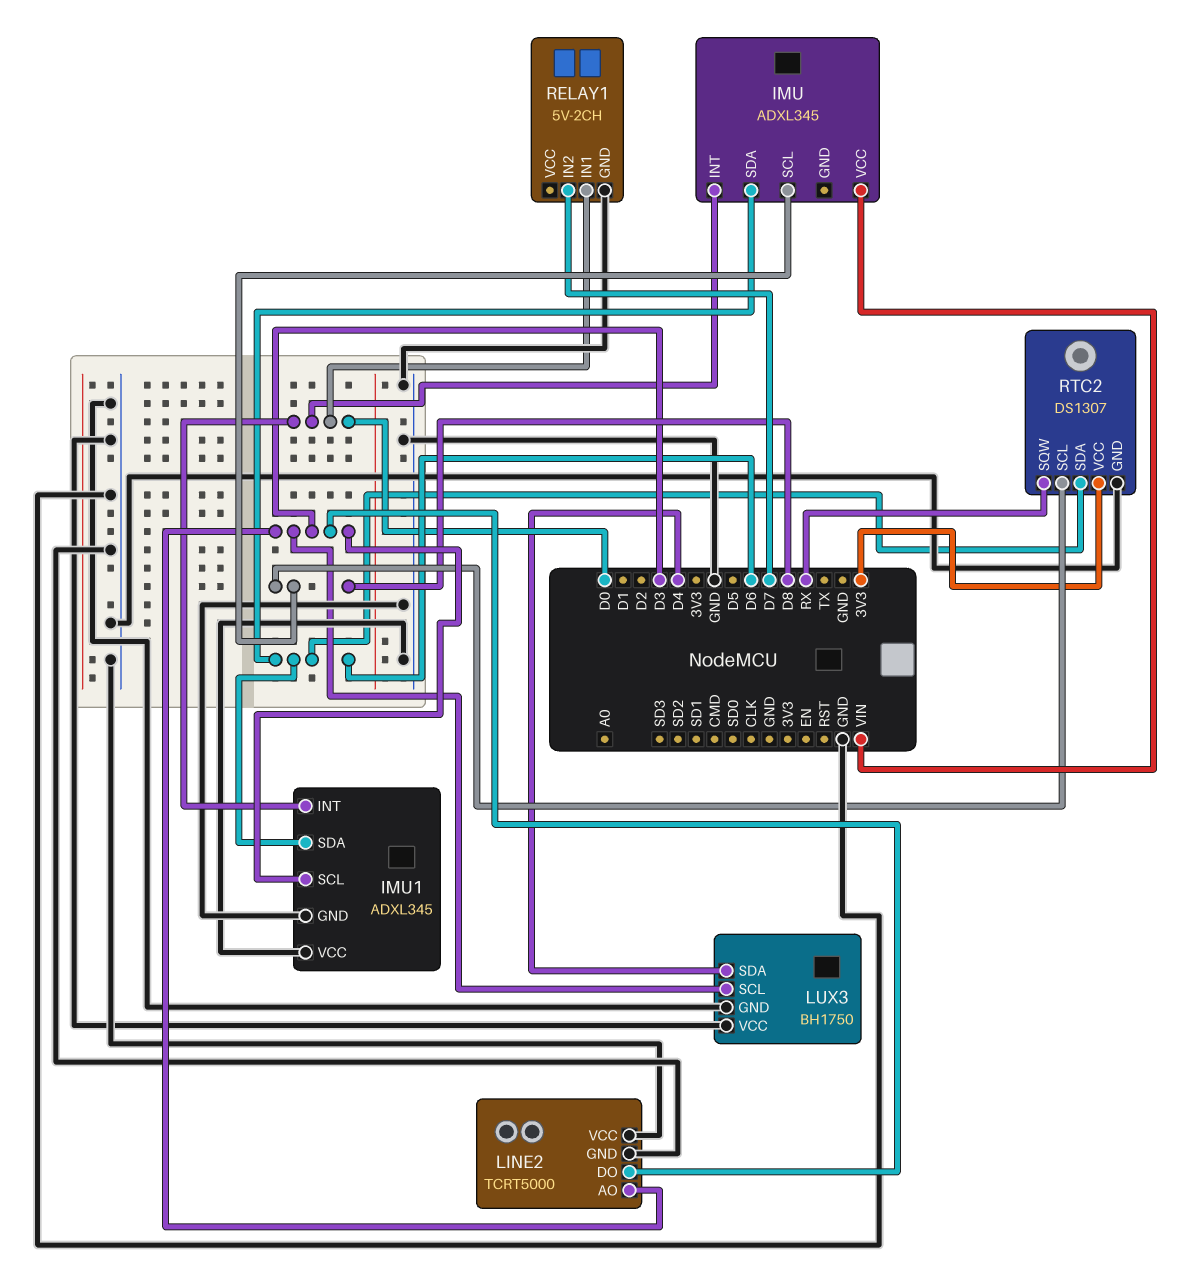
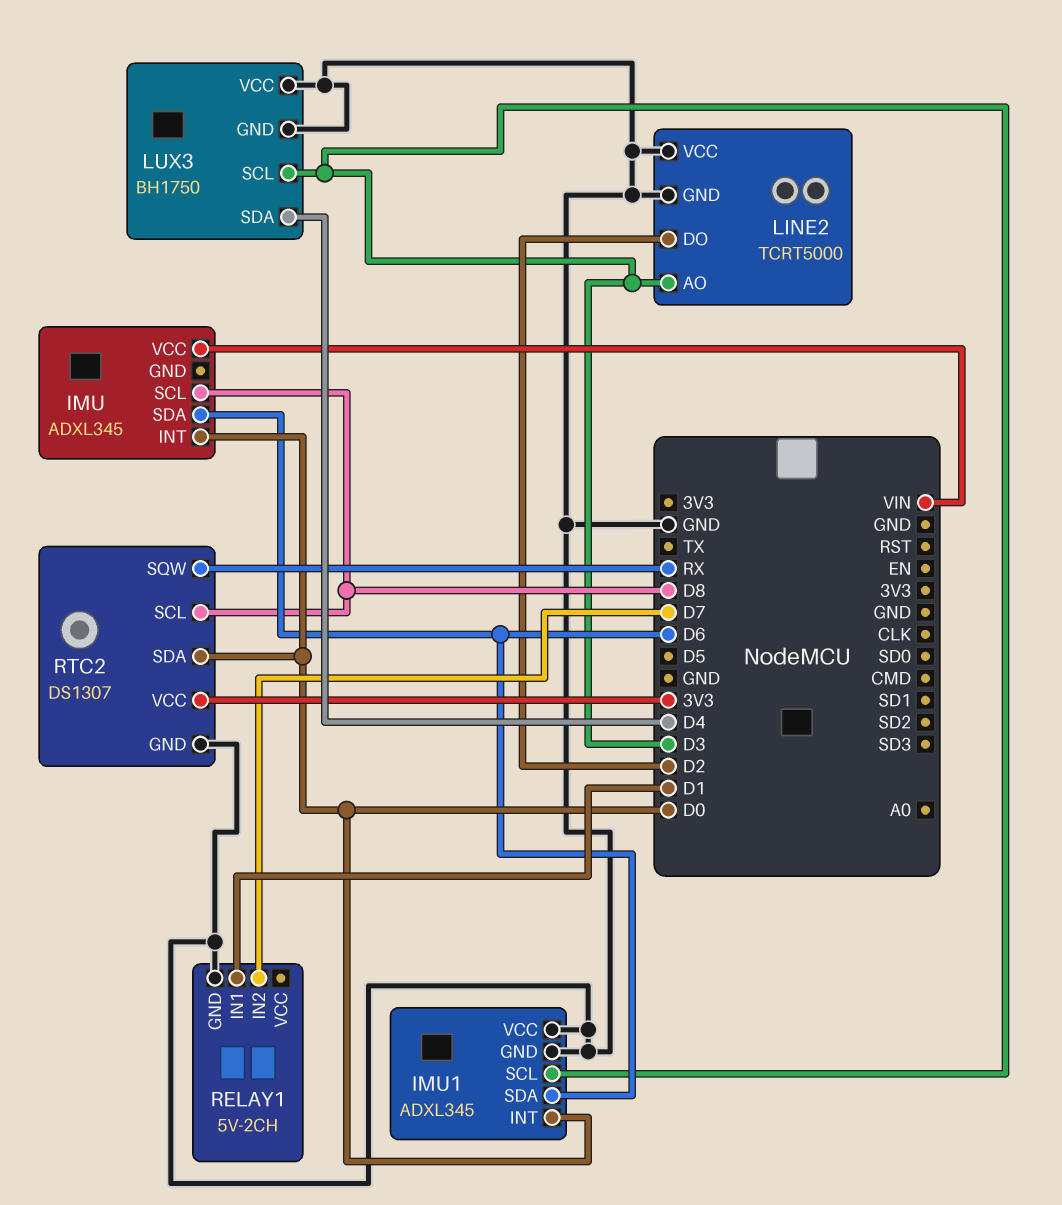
LINE2 pin DO: D3 -> D2
RELAY1 pin IN1: D0 -> D1
RTC2 pin SDA: D6 -> D0

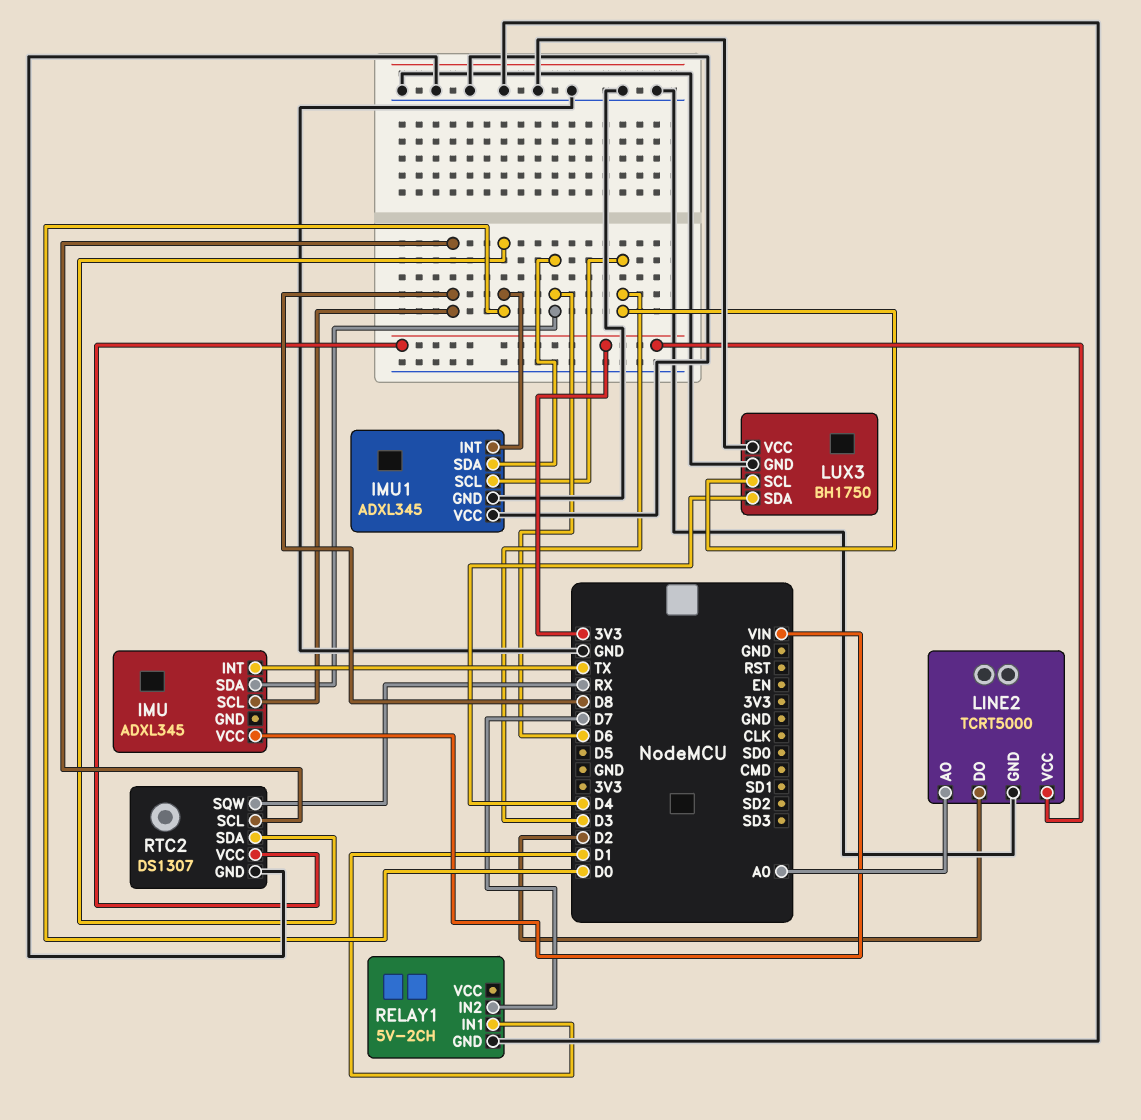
IMU pin INT: D0 -> TX
LINE2 pin AO: D3 -> A0
LINE2 pin VCC: GND -> 3V3

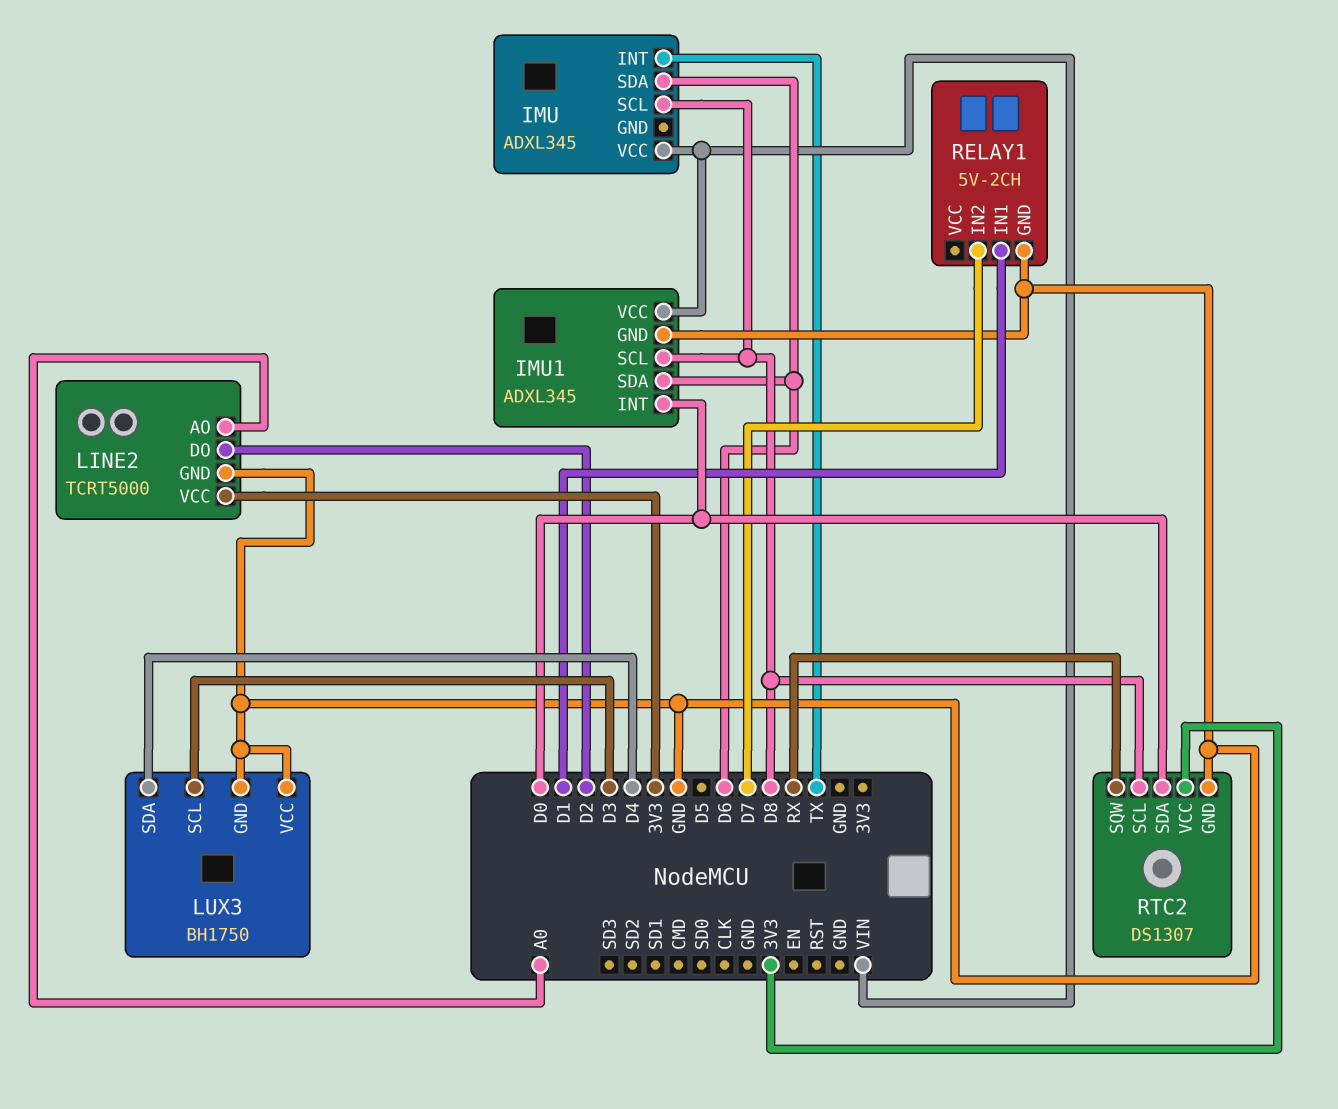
IMU1 pin SCL: D3 -> D8
IMU1 pin VCC: GND -> VIN

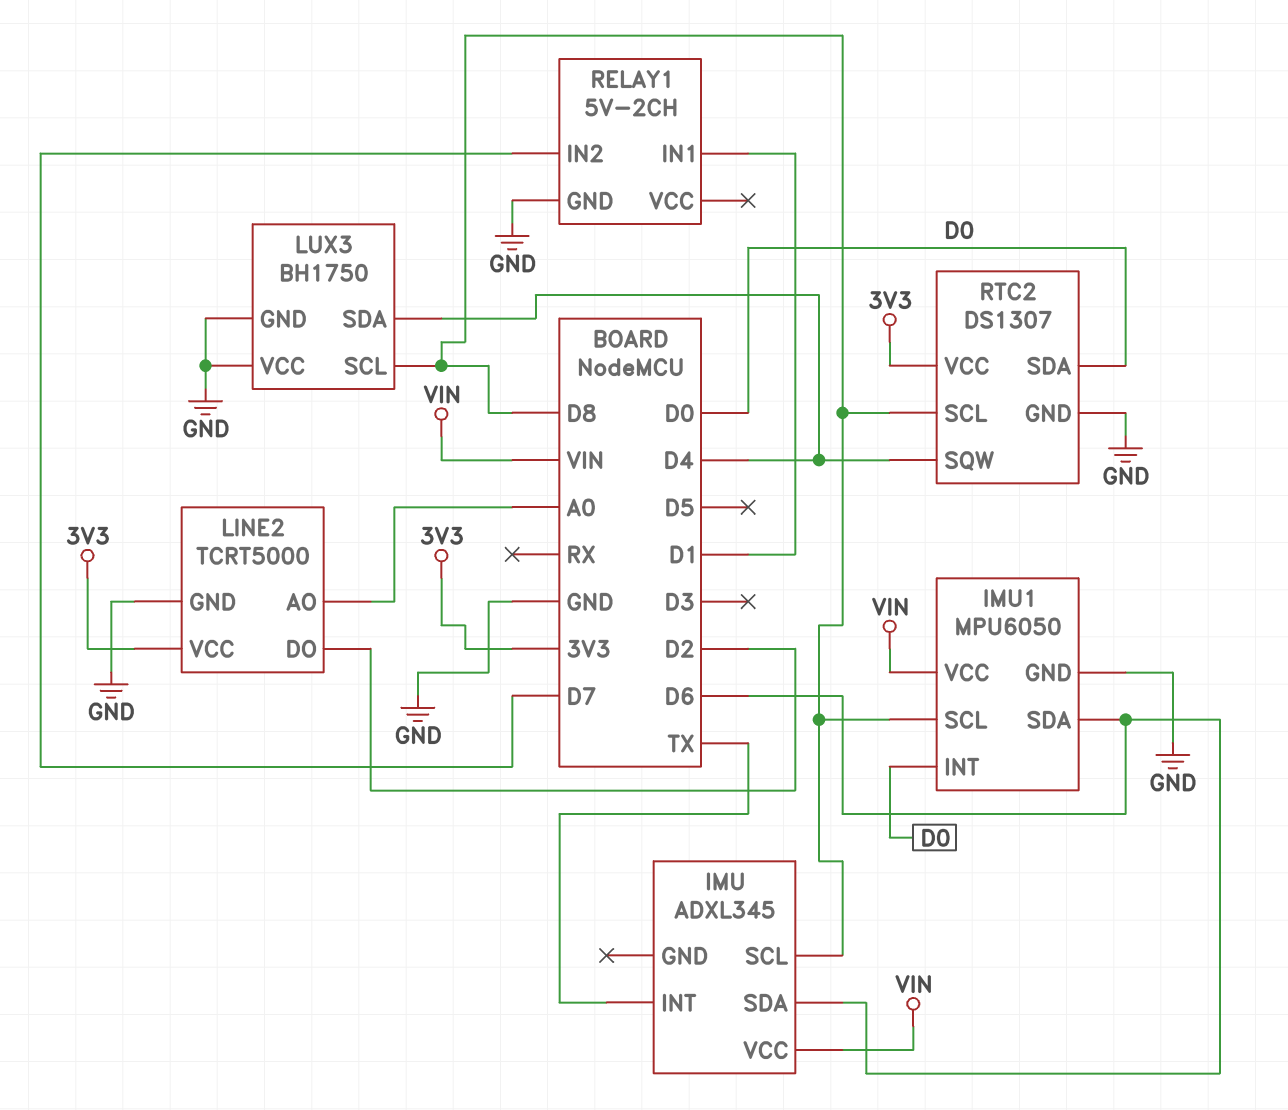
IMU1: ADXL345 -> MPU6050
LUX3 pin SCL: D3 -> D8
RTC2 pin SQW: RX -> D4

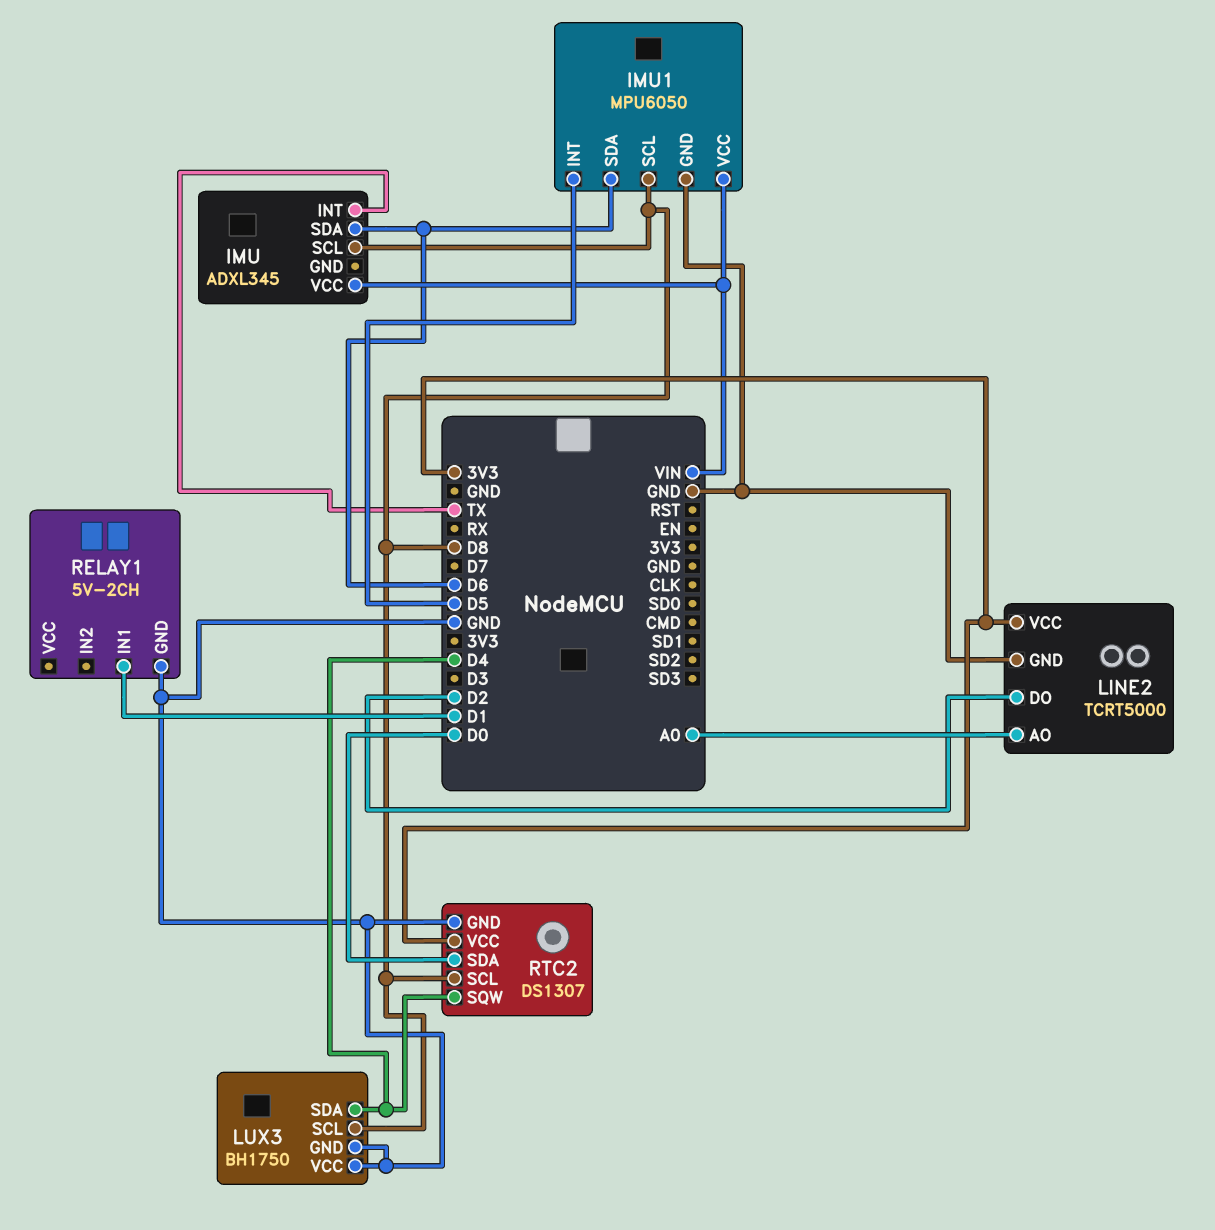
IMU1 pin INT: D0 -> D5
RELAY1 pin IN2: D7 -> none

